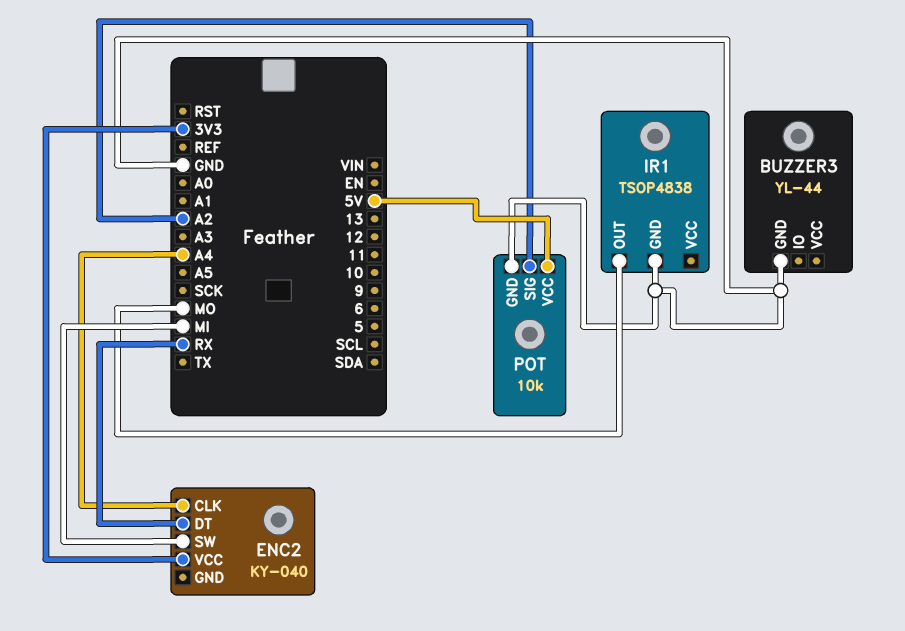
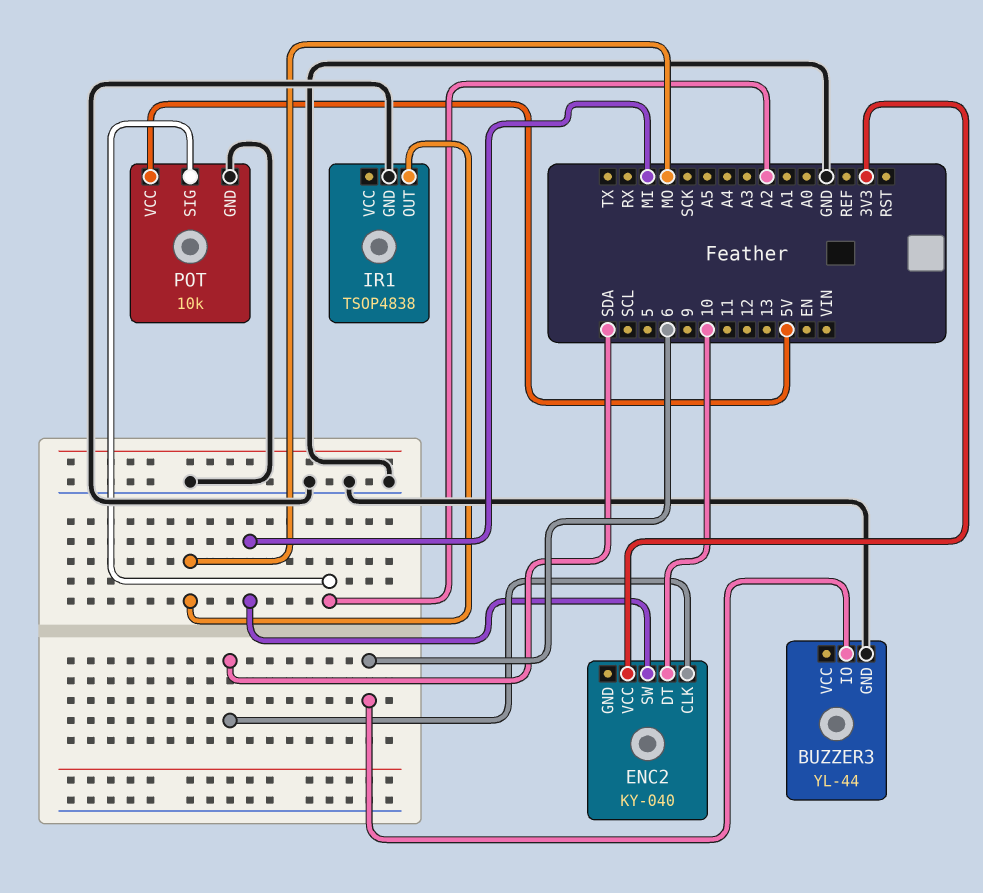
BUZZER3 pin IO: none -> 6
ENC2 pin CLK: A4 -> SDA
ENC2 pin DT: RX -> 10

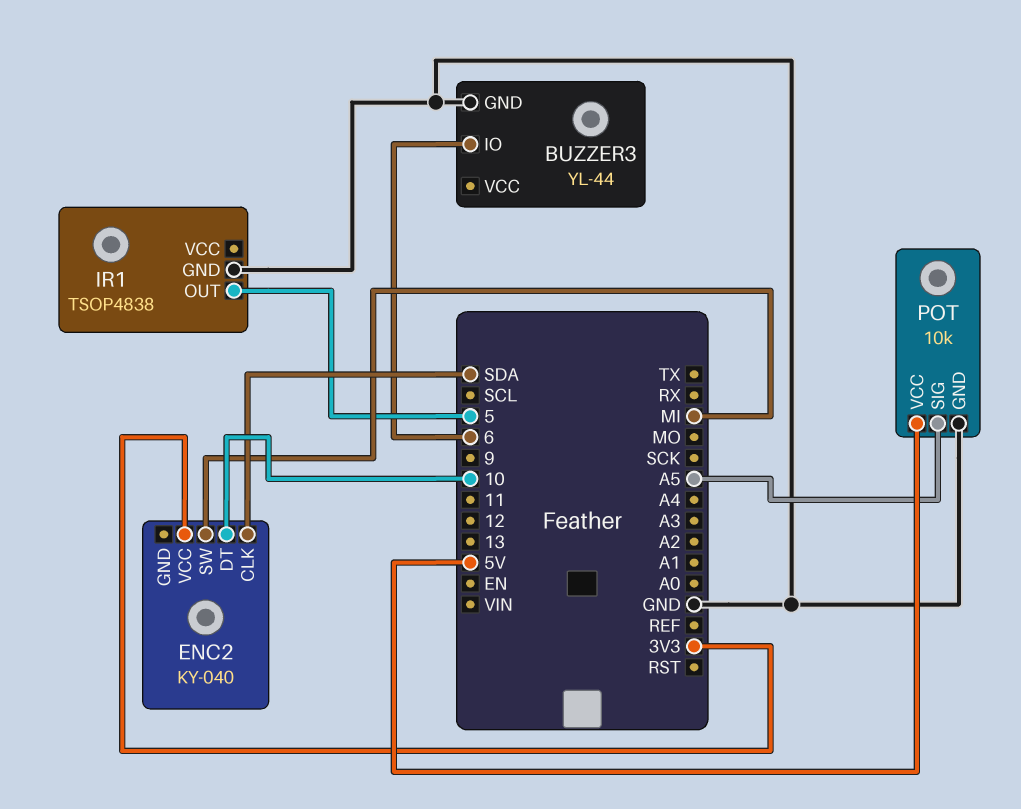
IR1 pin OUT: MO -> 5
POT pin SIG: A2 -> A5

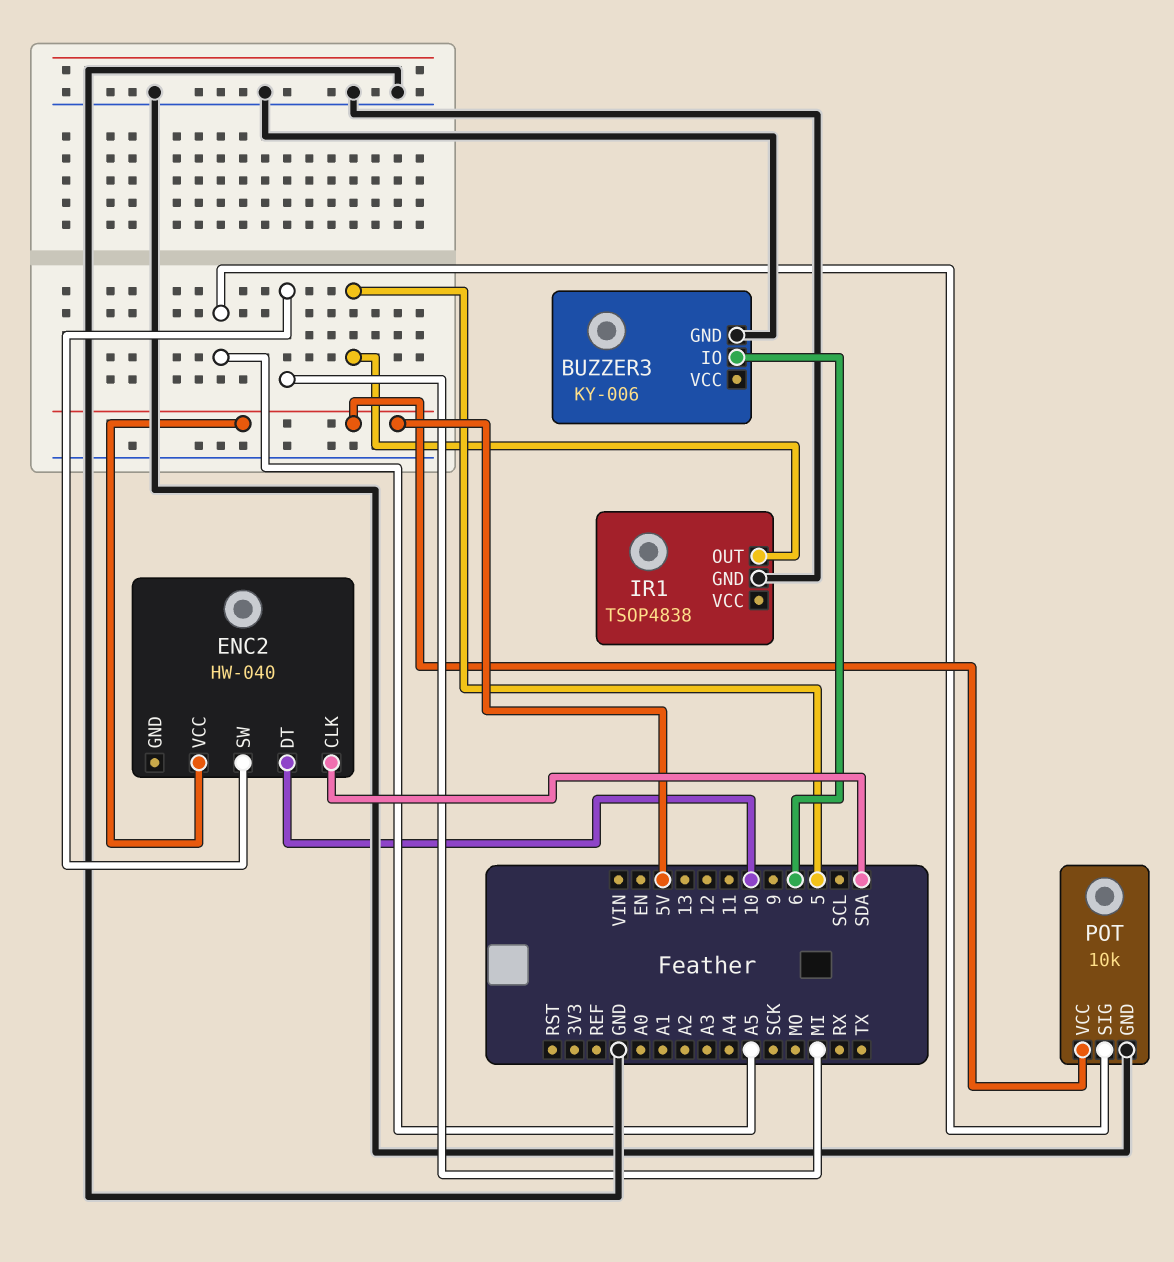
BUZZER3: YL-44 -> KY-006
ENC2: KY-040 -> HW-040
ENC2 pin VCC: 3V3 -> 5V

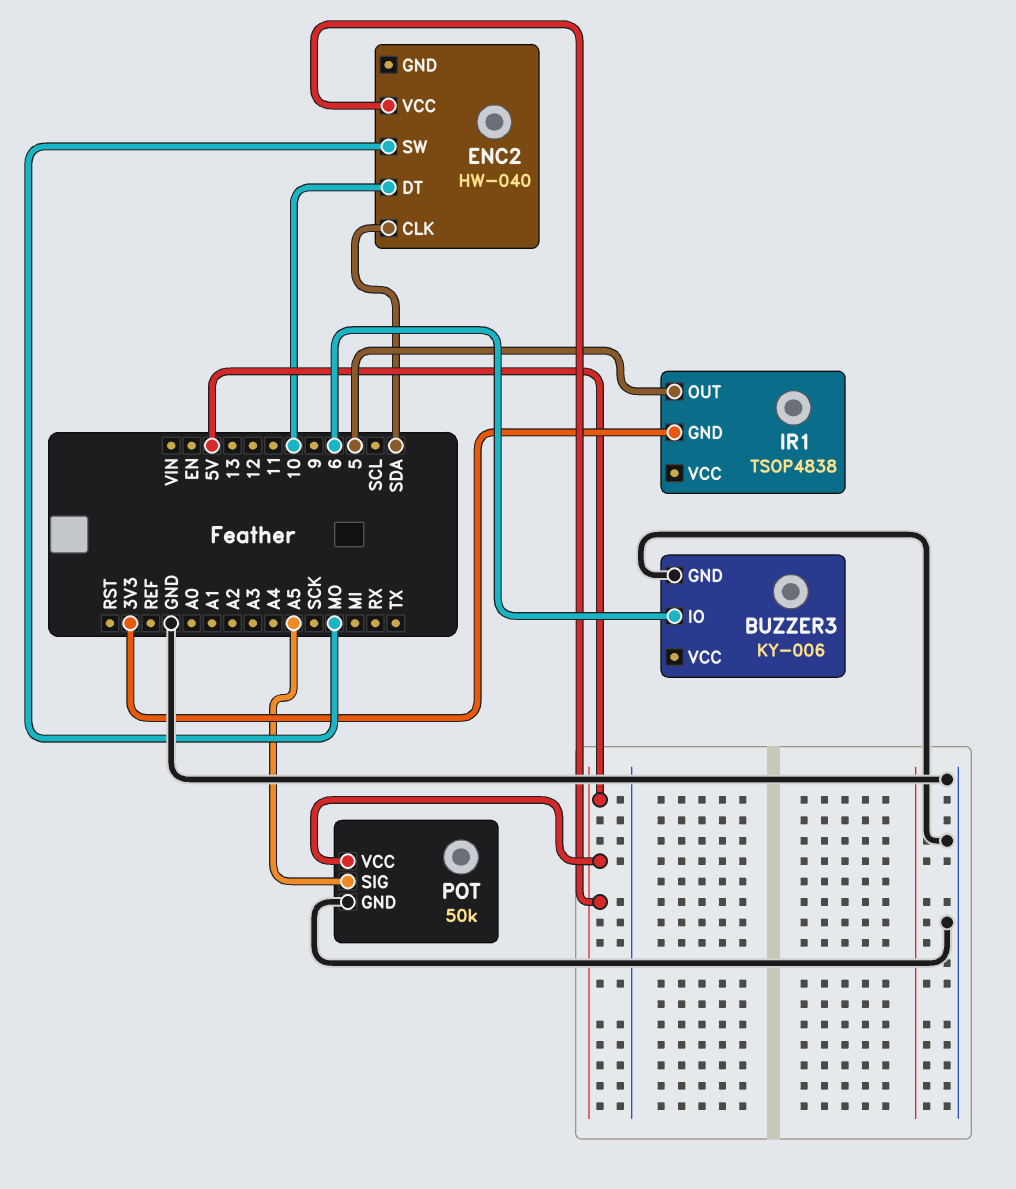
ENC2 pin SW: MI -> MO
IR1 pin GND: GND -> 3V3
POT: 10k -> 50k

